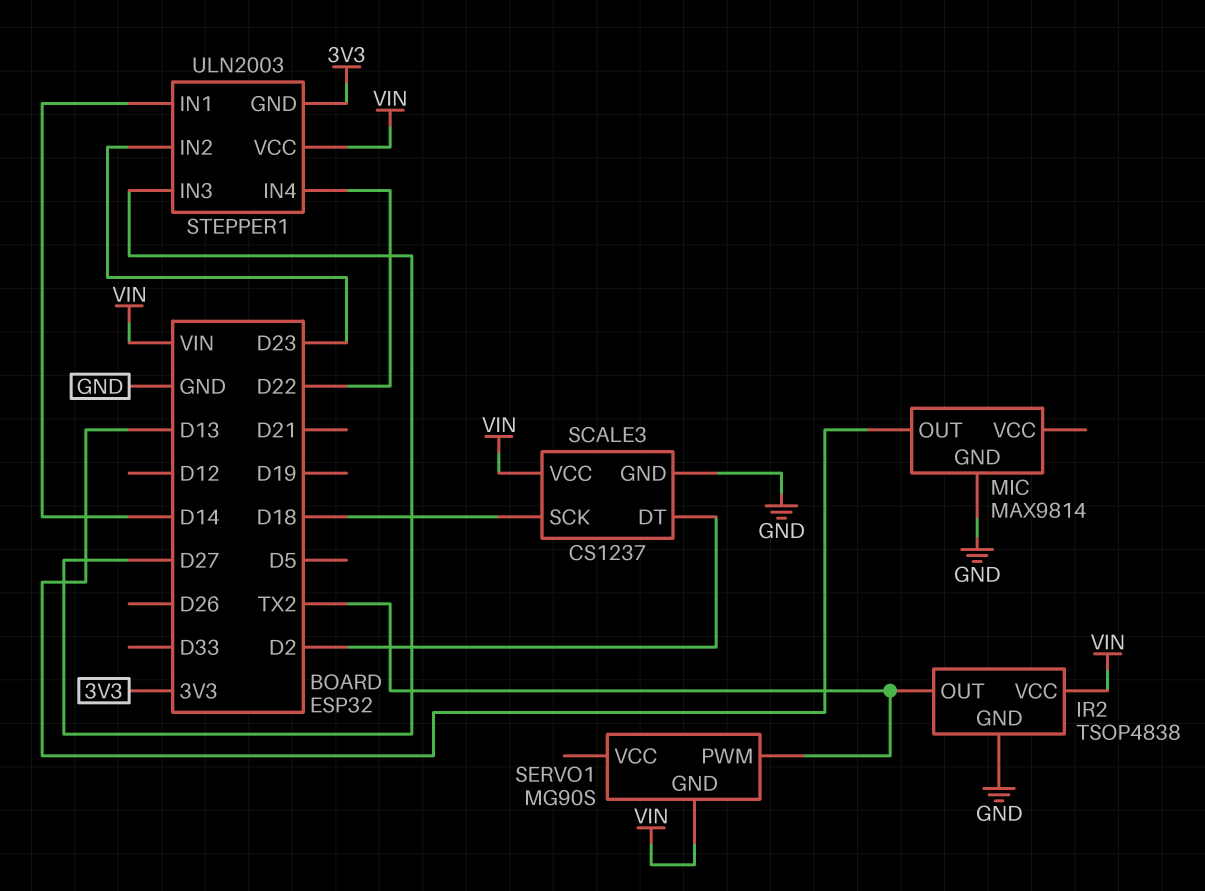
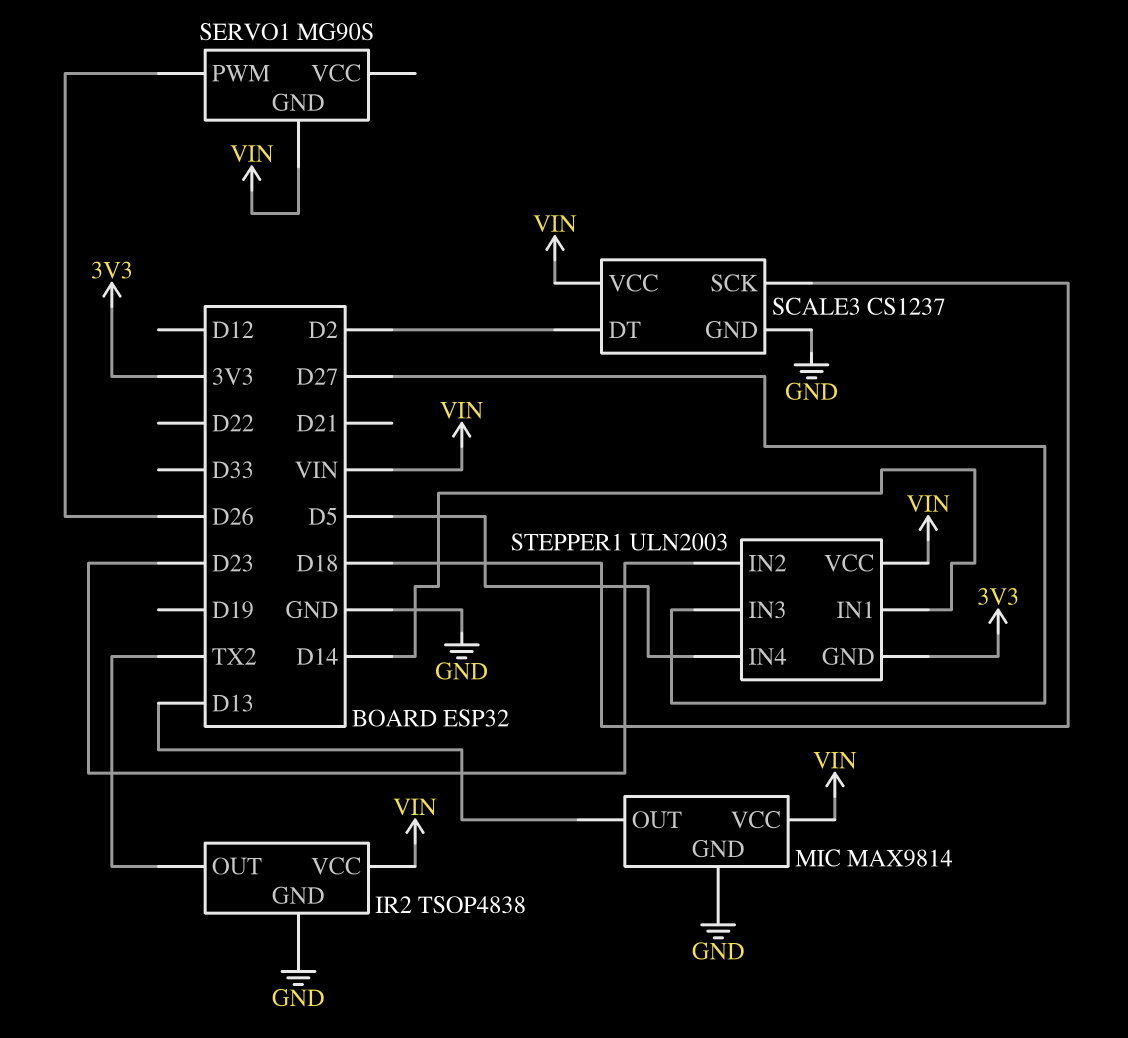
MIC pin VCC: none -> VIN
SERVO1 pin PWM: TX2 -> D26
STEPPER1 pin IN4: D22 -> D5

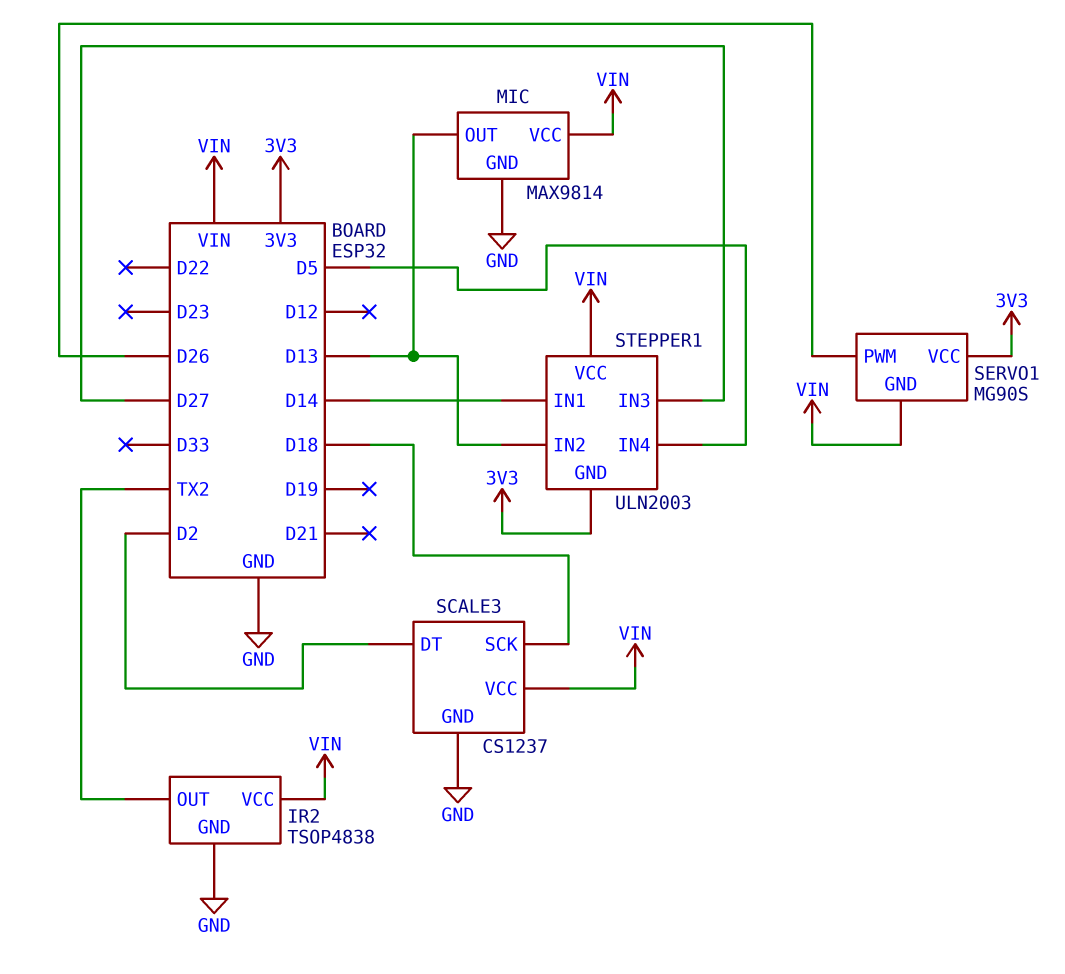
SERVO1 pin VCC: none -> 3V3
STEPPER1 pin IN2: D23 -> D13

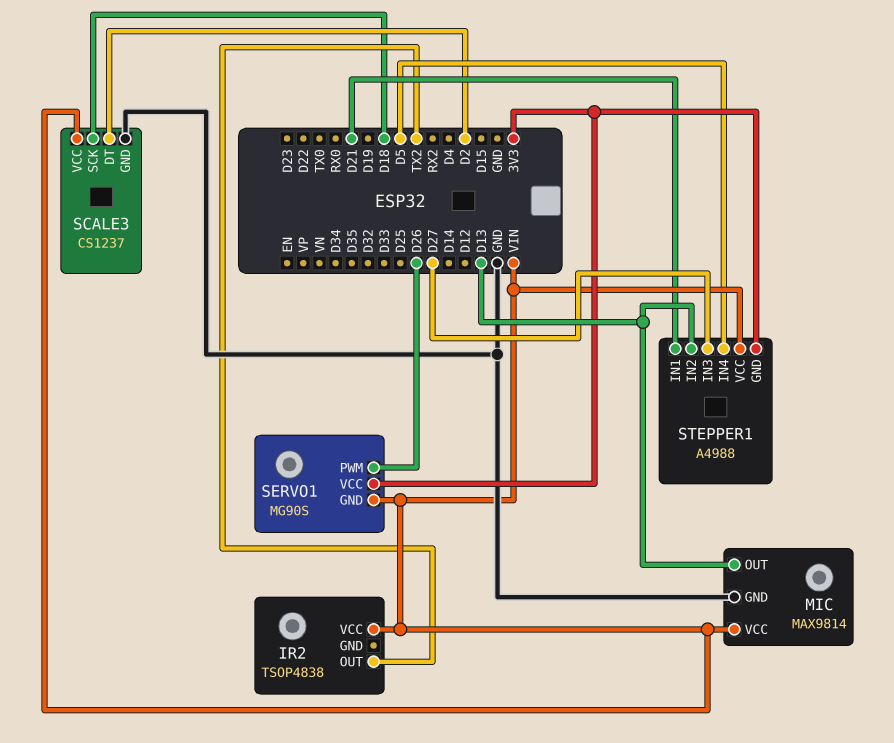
IR2 pin GND: GND -> none
STEPPER1: ULN2003 -> A4988
STEPPER1 pin IN1: D14 -> D21

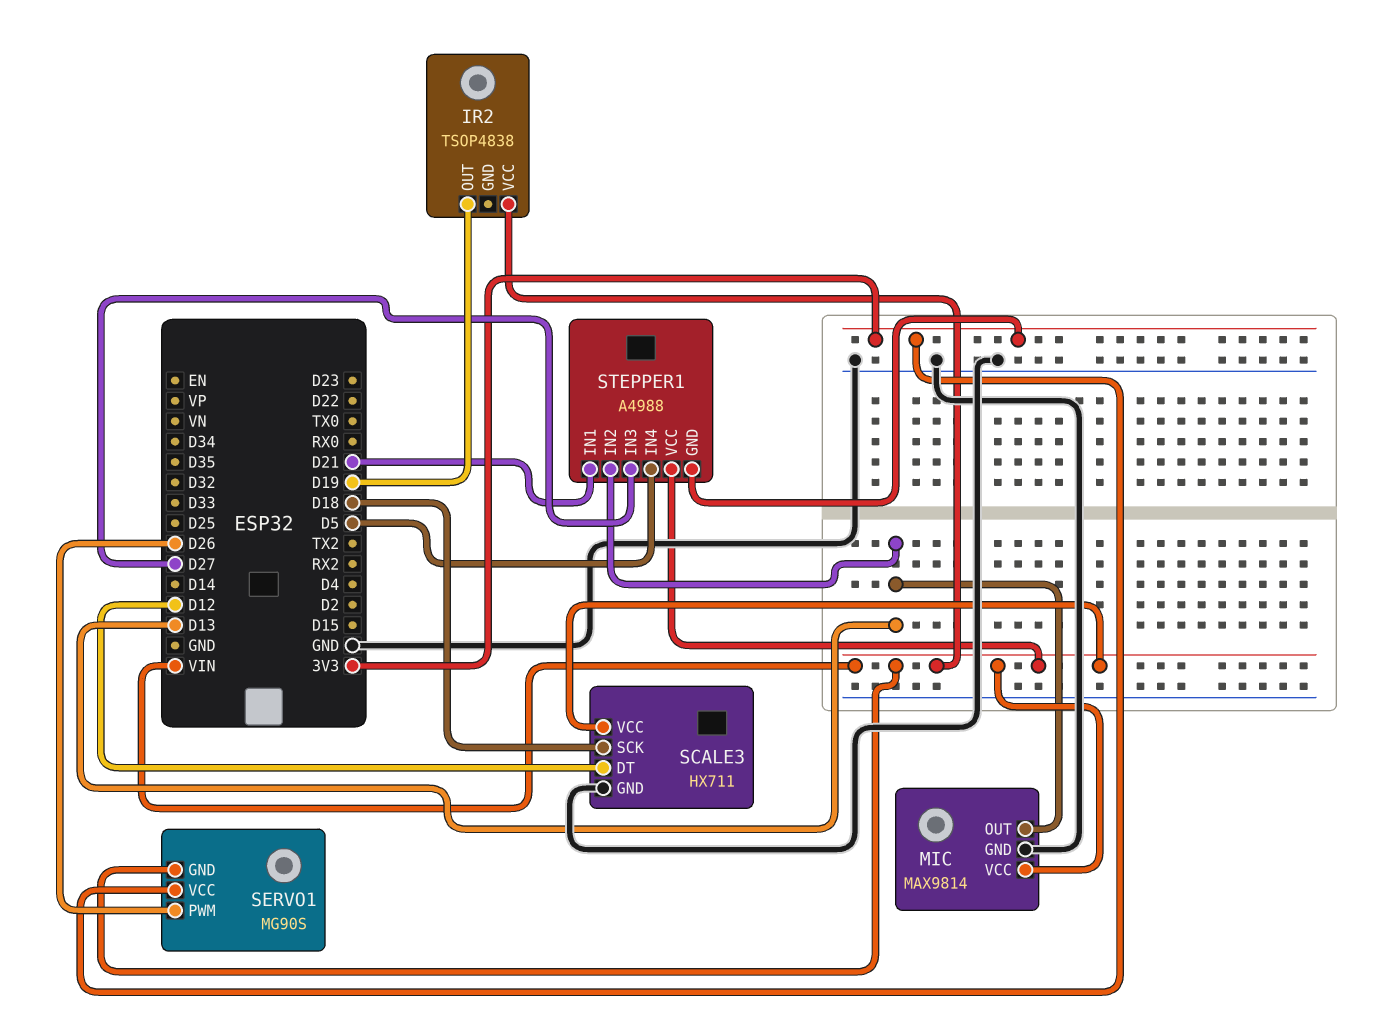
IR2 pin OUT: TX2 -> D19
SCALE3: CS1237 -> HX711
SCALE3 pin DT: D2 -> D12

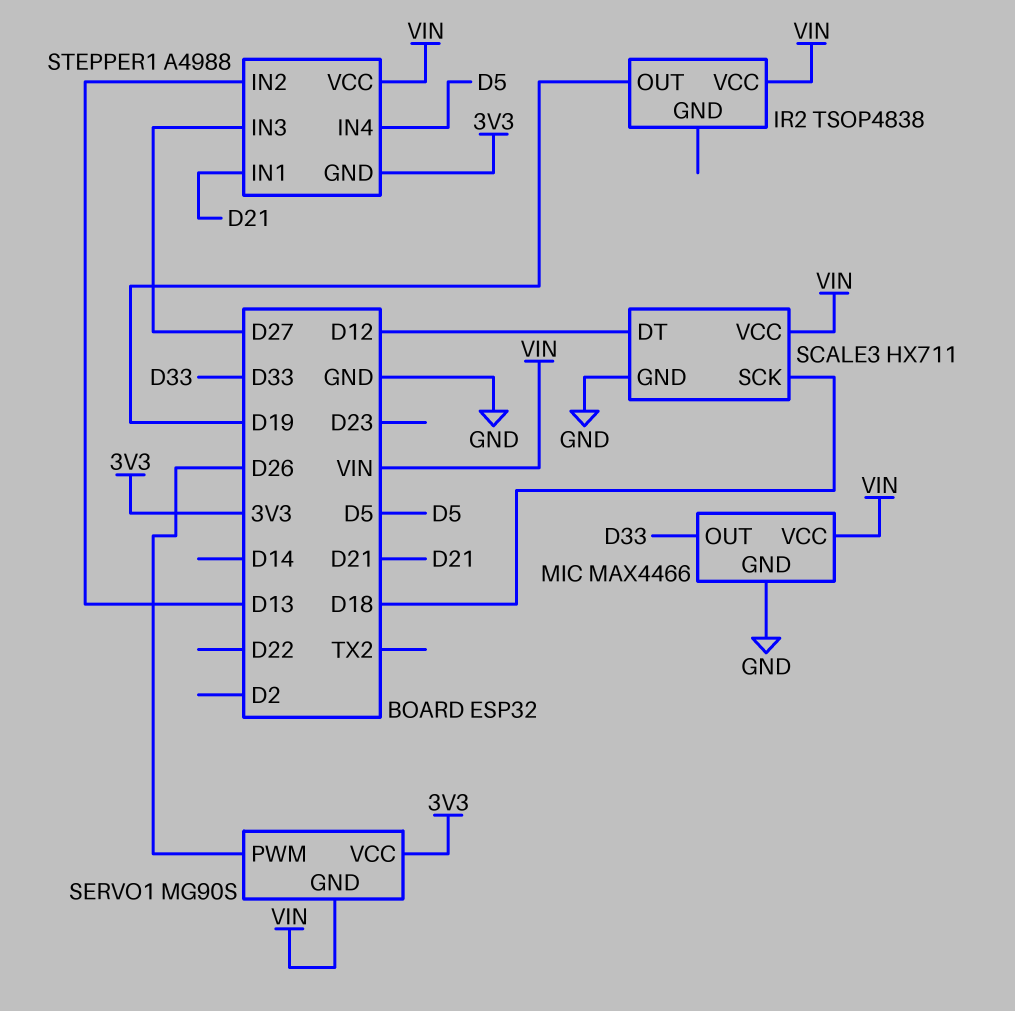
MIC: MAX9814 -> MAX4466
MIC pin OUT: D13 -> D33

